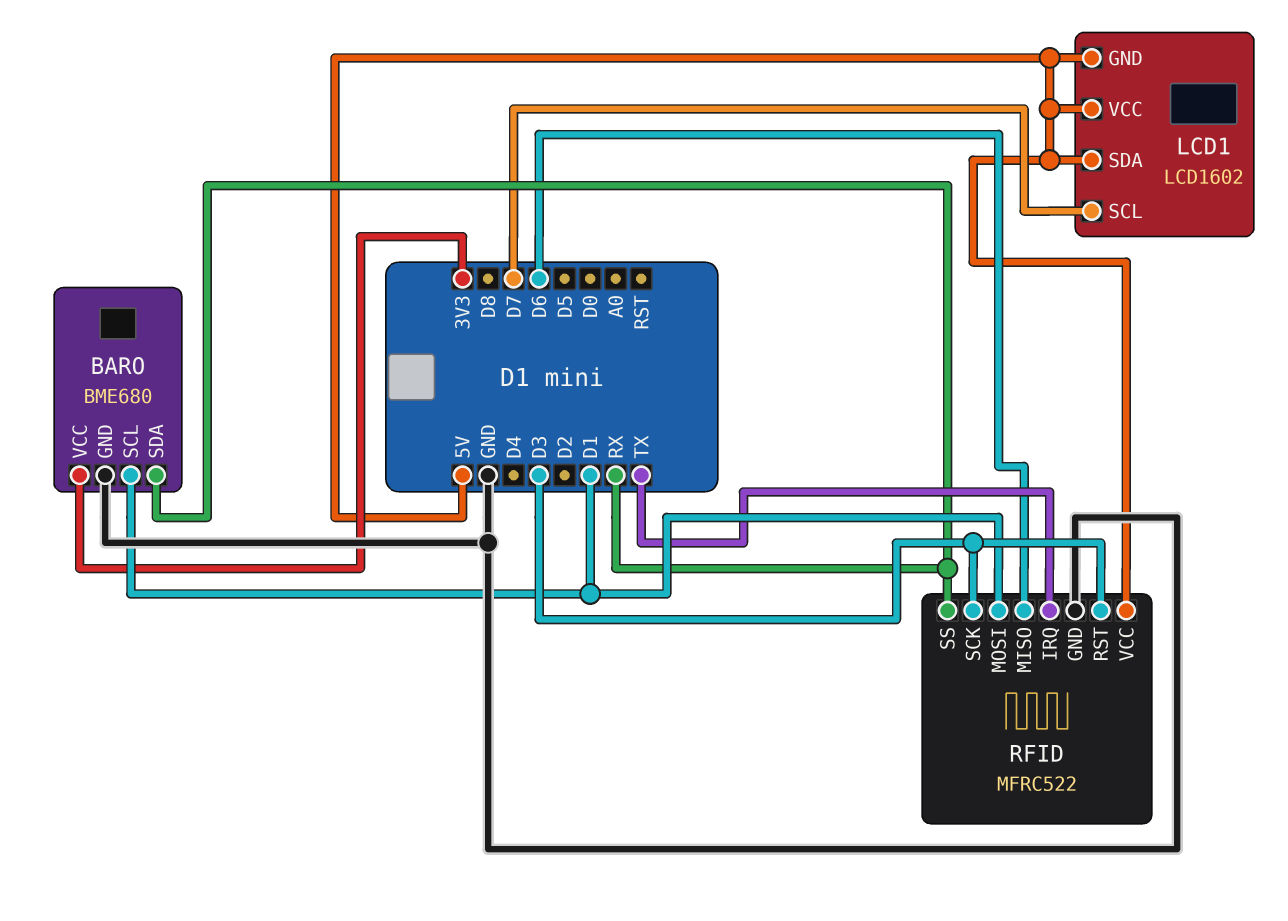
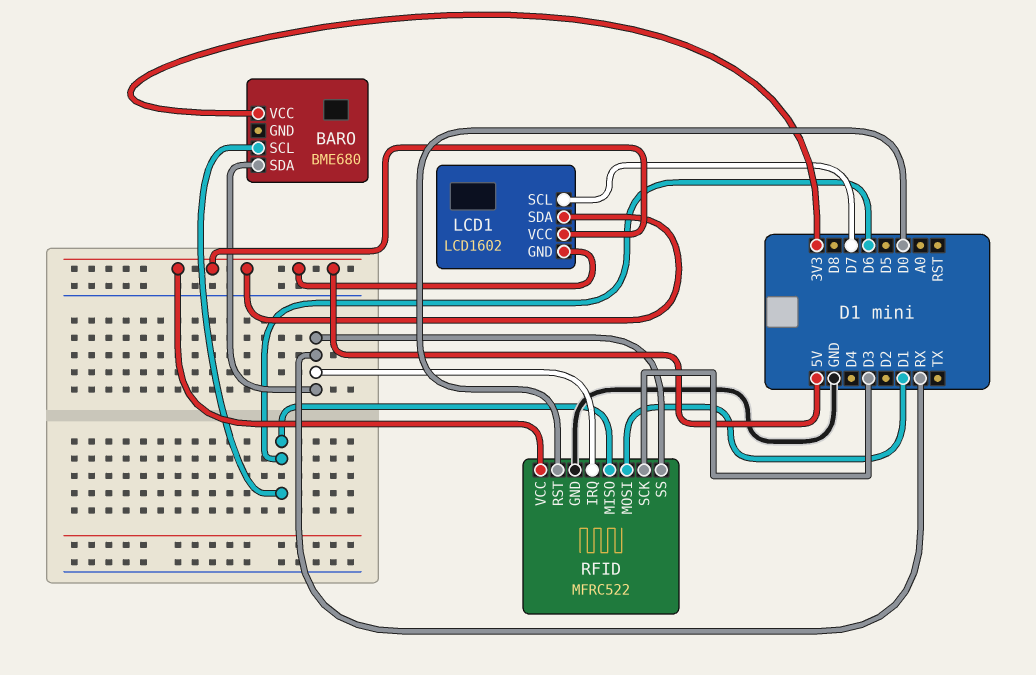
BARO pin GND: GND -> none
BARO pin SCL: D1 -> D6
RFID pin IRQ: TX -> RX
RFID pin RST: D3 -> D0

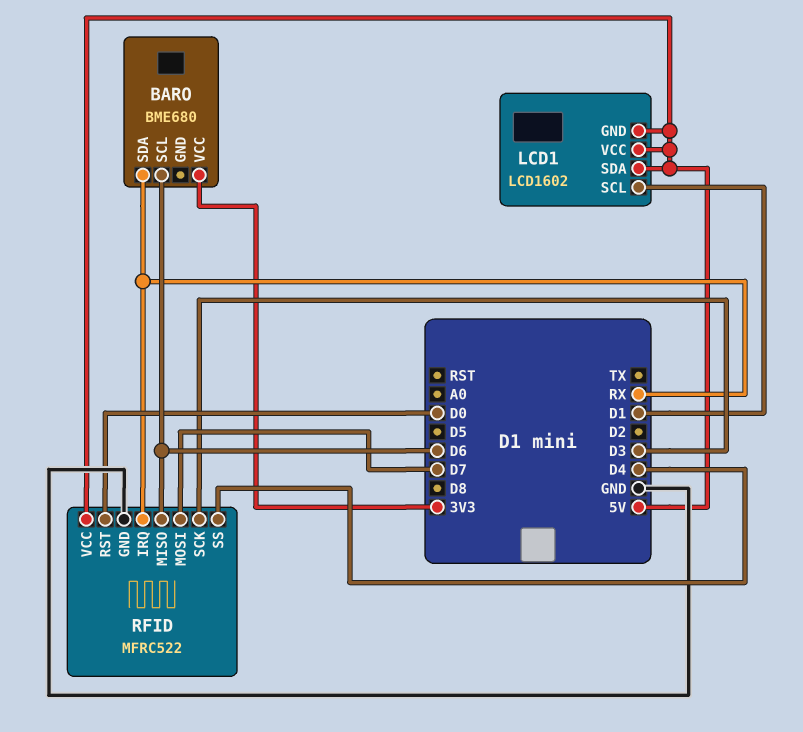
LCD1 pin SCL: D7 -> D1
RFID pin MOSI: D1 -> D7
RFID pin SS: RX -> D4

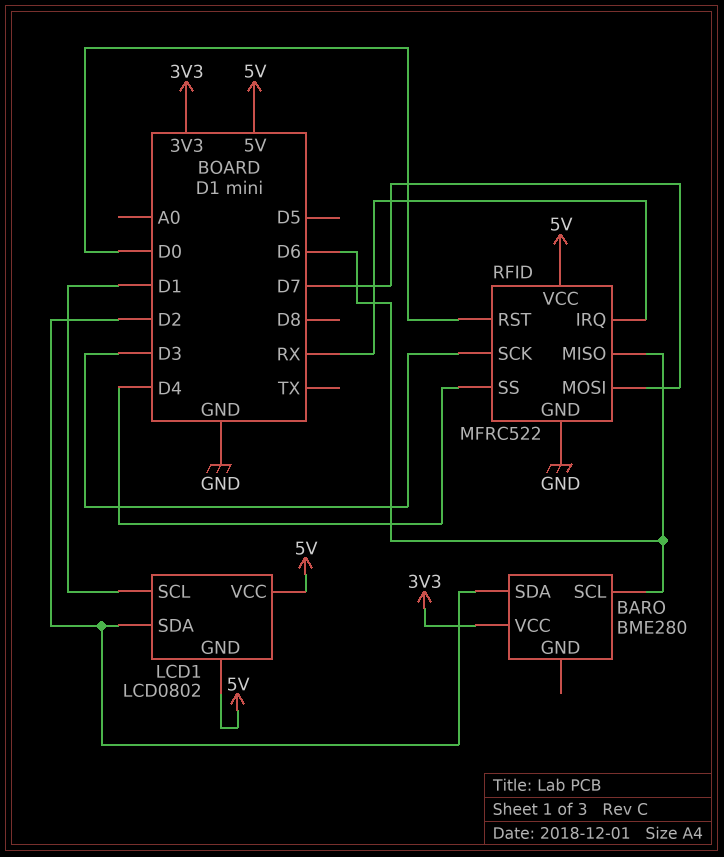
BARO: BME680 -> BME280
BARO pin SDA: RX -> D2
LCD1: LCD1602 -> LCD0802
LCD1 pin SDA: 5V -> D2

